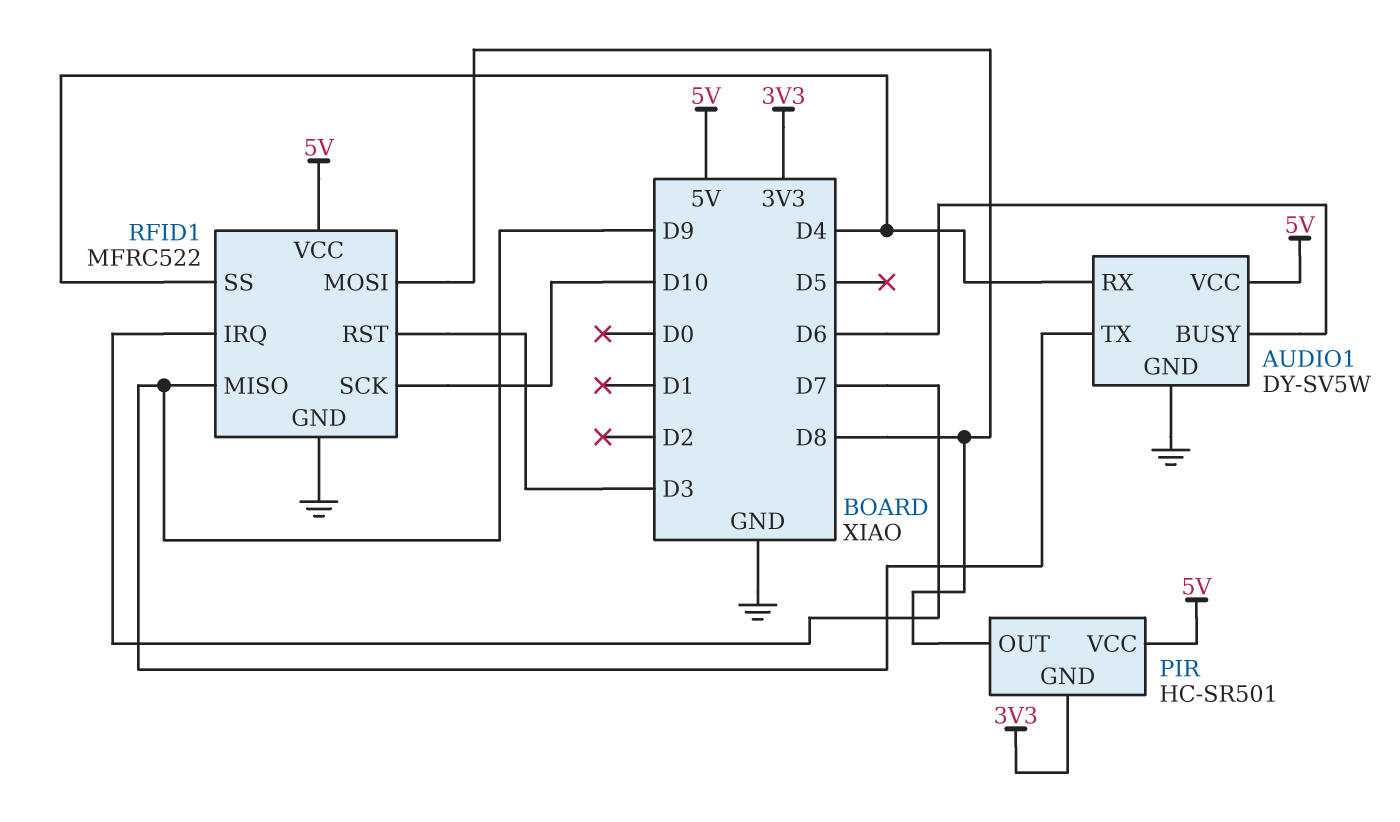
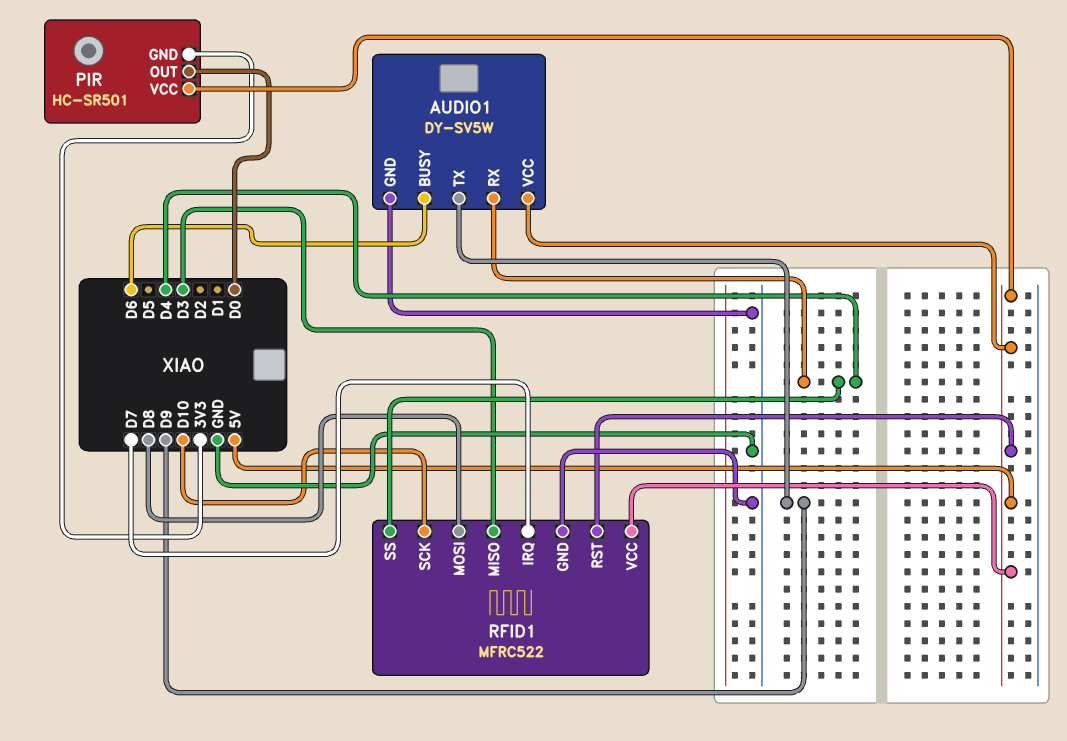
PIR pin OUT: D8 -> D0
RFID1 pin MISO: D9 -> D3
RFID1 pin RST: D3 -> 5V

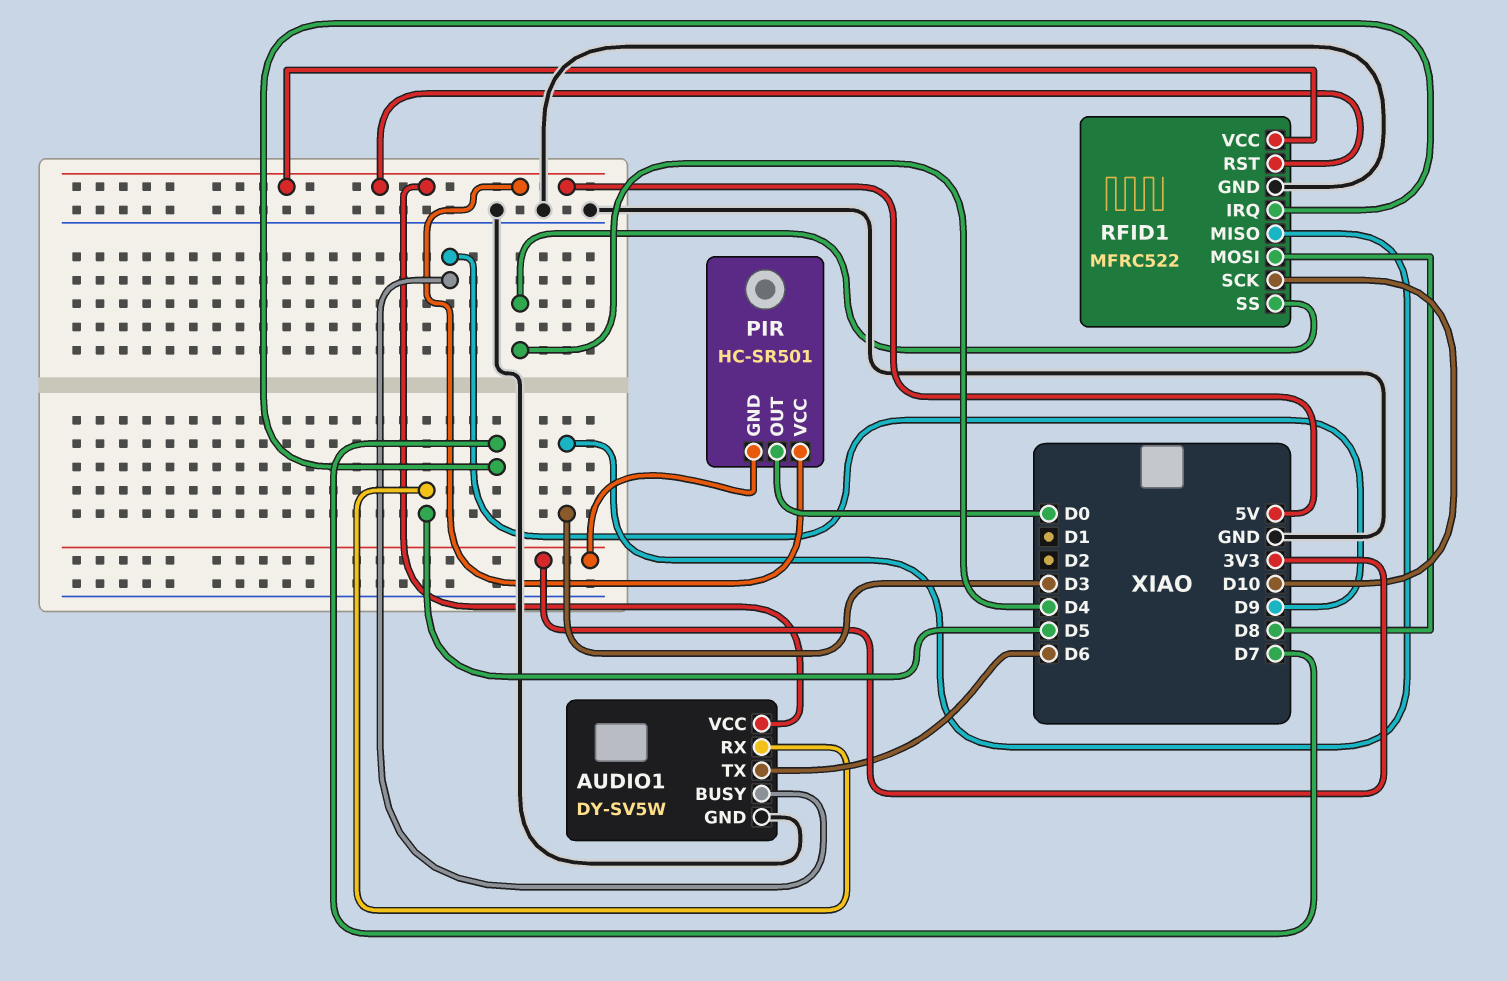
AUDIO1 pin BUSY: D6 -> D9
AUDIO1 pin RX: D4 -> D5
AUDIO1 pin TX: D9 -> D6

